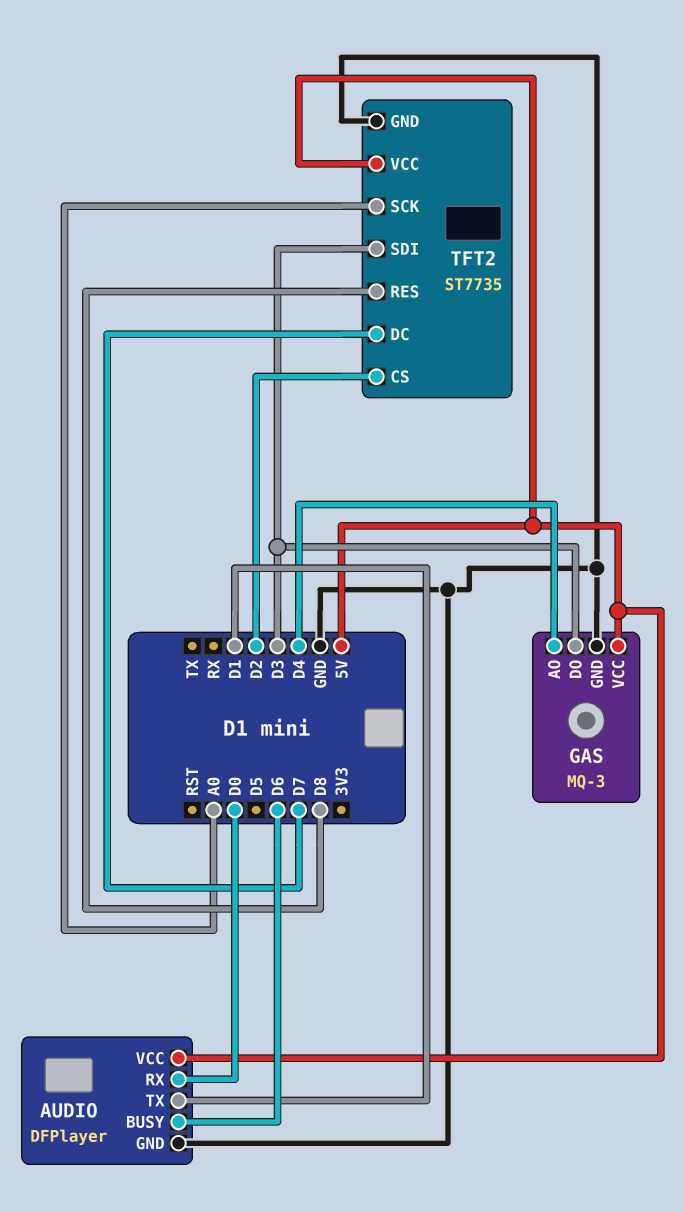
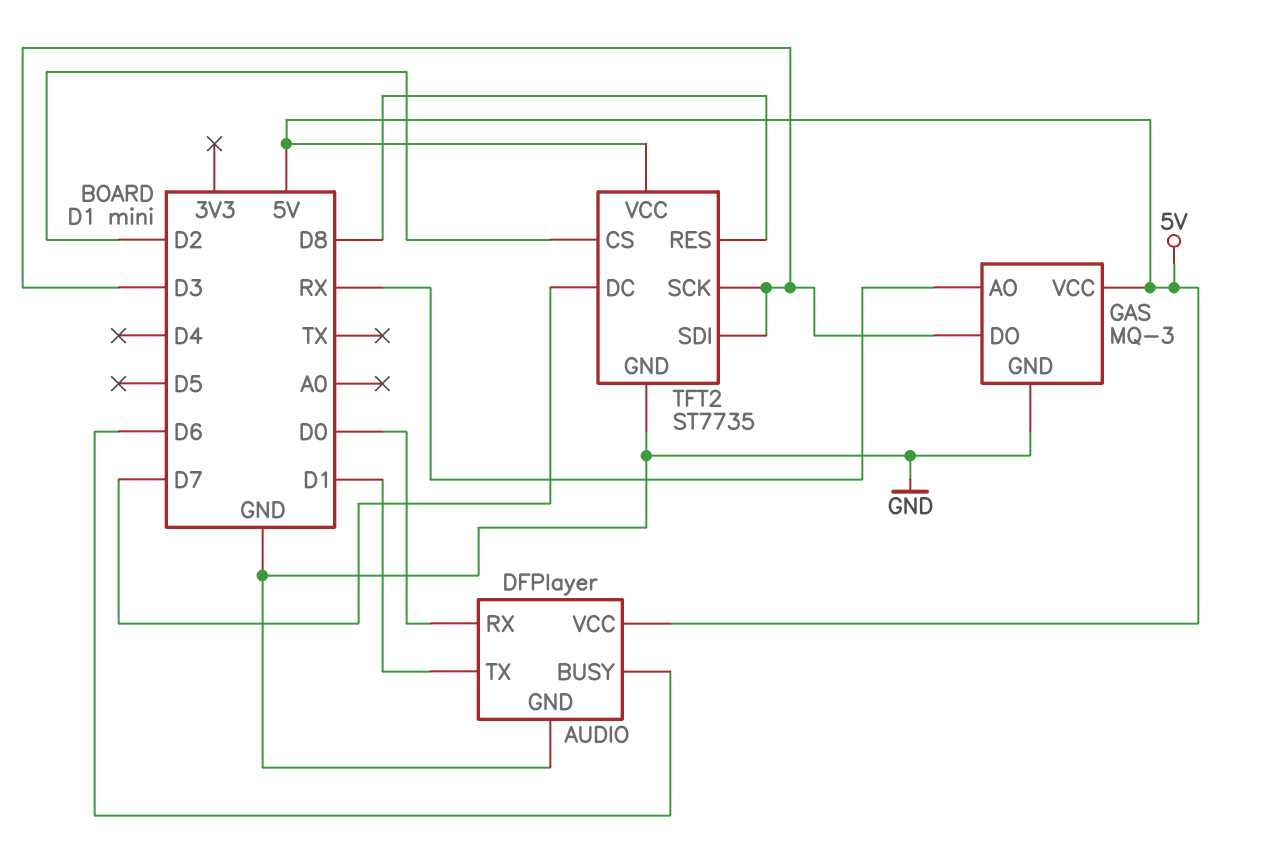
GAS pin AO: D4 -> RX
TFT2 pin SCK: A0 -> D3

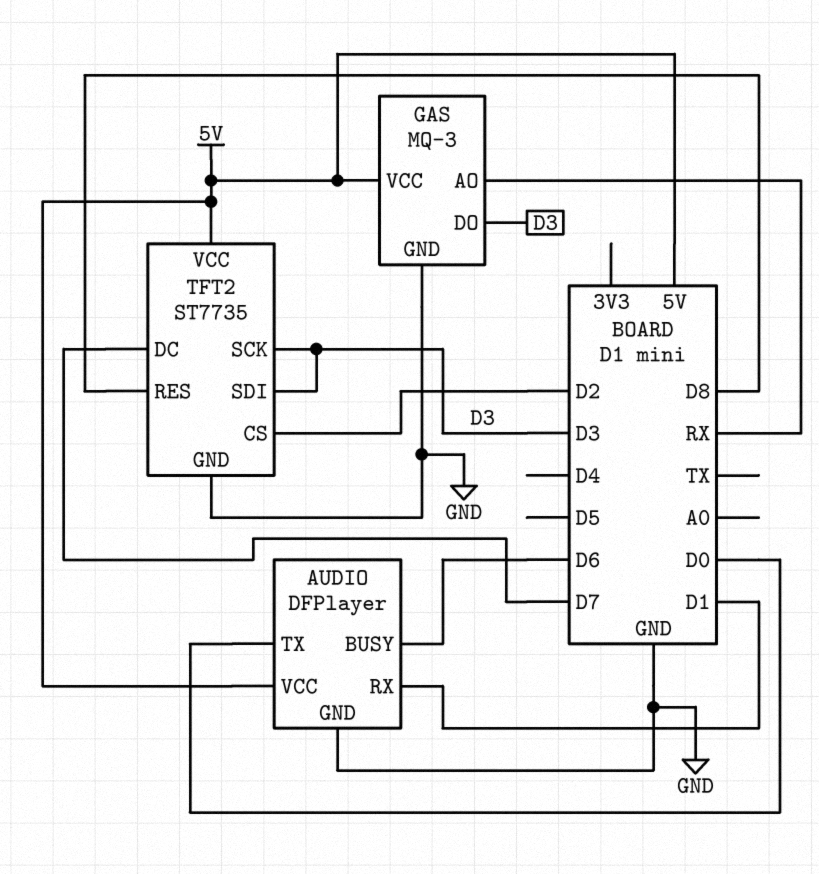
AUDIO pin RX: D0 -> D1
AUDIO pin TX: D1 -> D0

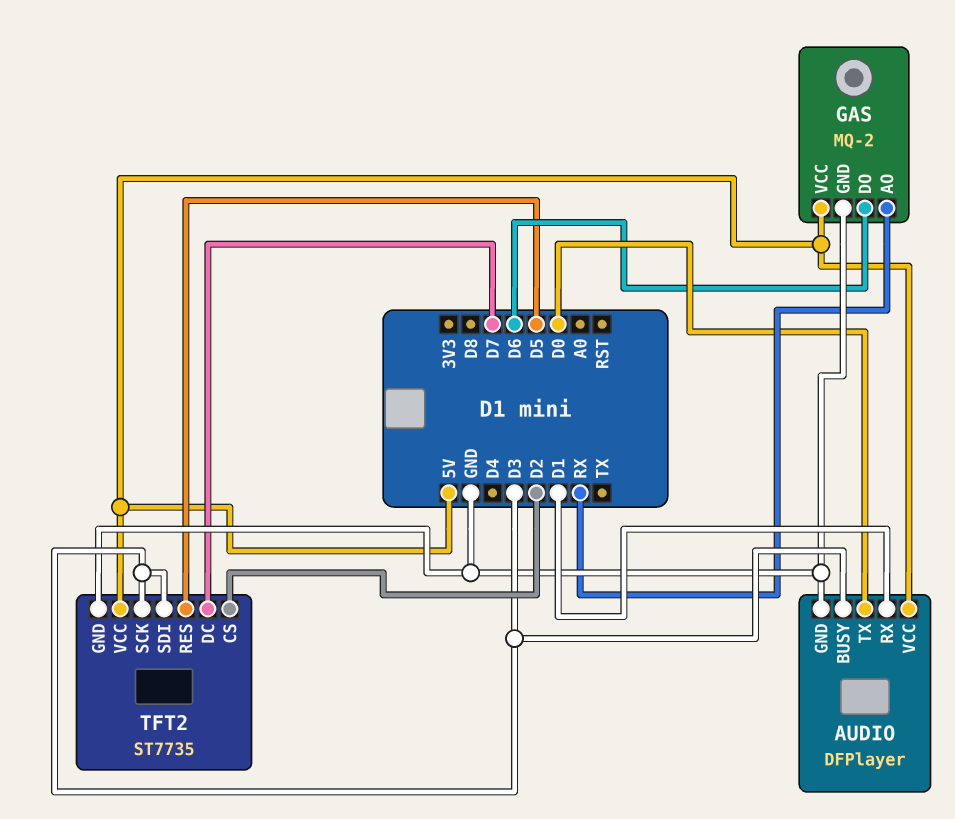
AUDIO pin BUSY: D6 -> D3
GAS: MQ-3 -> MQ-2
GAS pin DO: D3 -> D6
TFT2 pin RES: D8 -> D5

